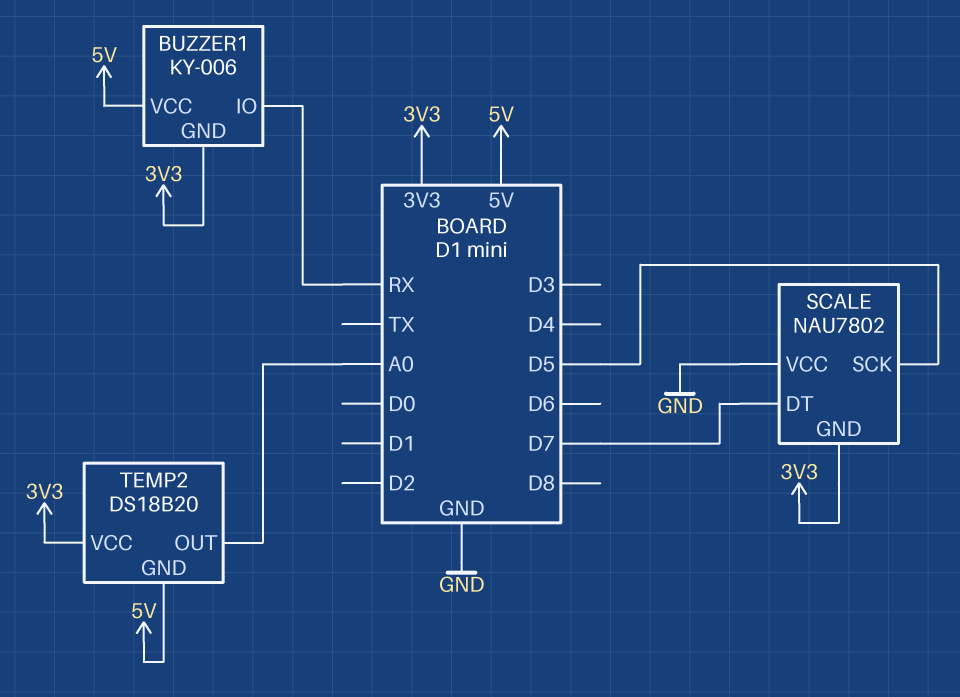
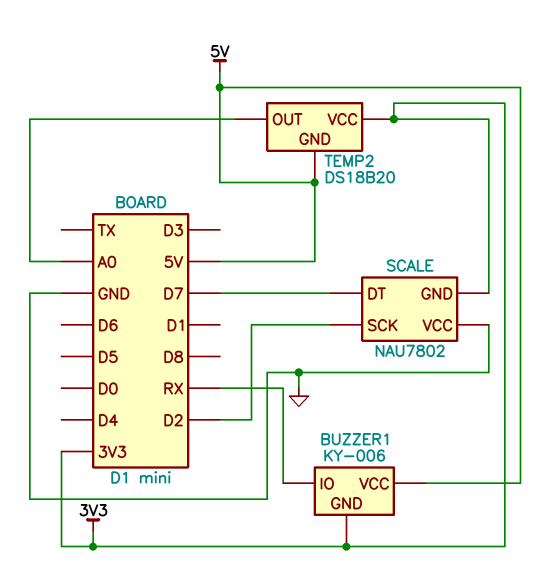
SCALE pin SCK: D5 -> D2

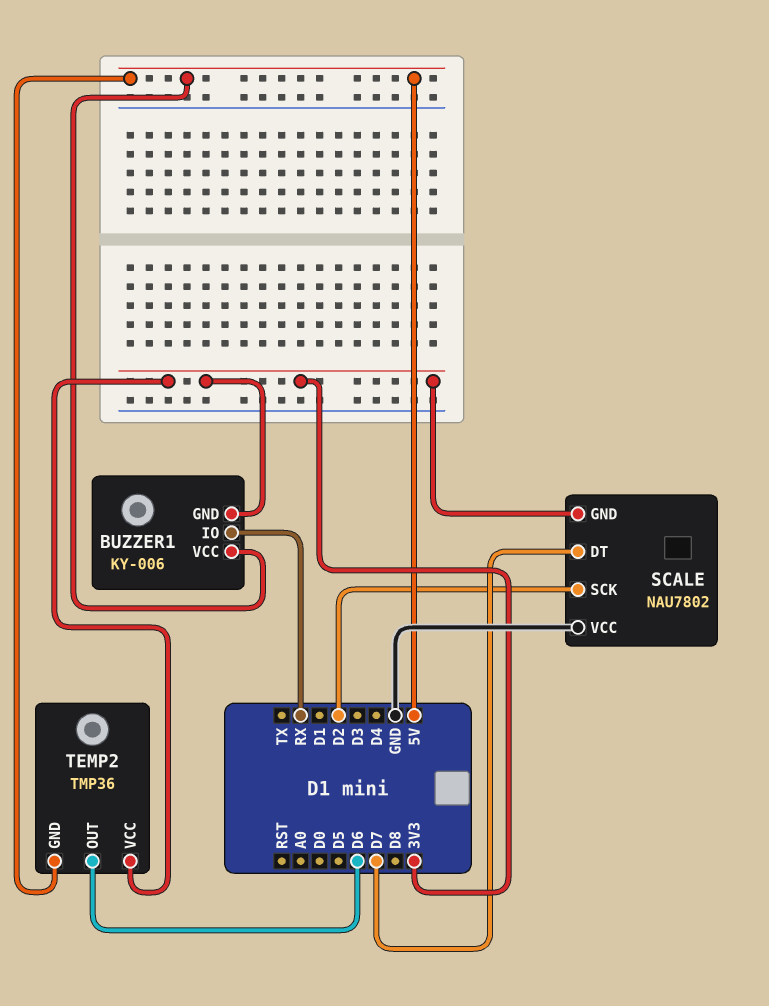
TEMP2: DS18B20 -> TMP36
TEMP2 pin OUT: A0 -> D6

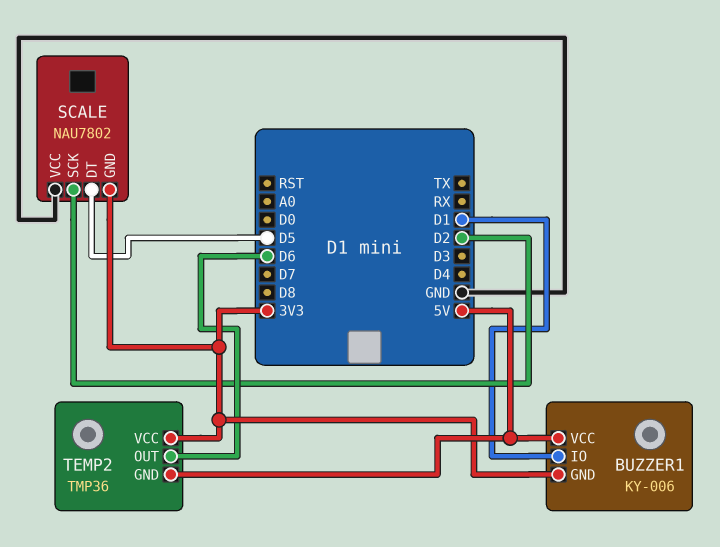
BUZZER1 pin IO: RX -> D1
SCALE pin DT: D7 -> D5

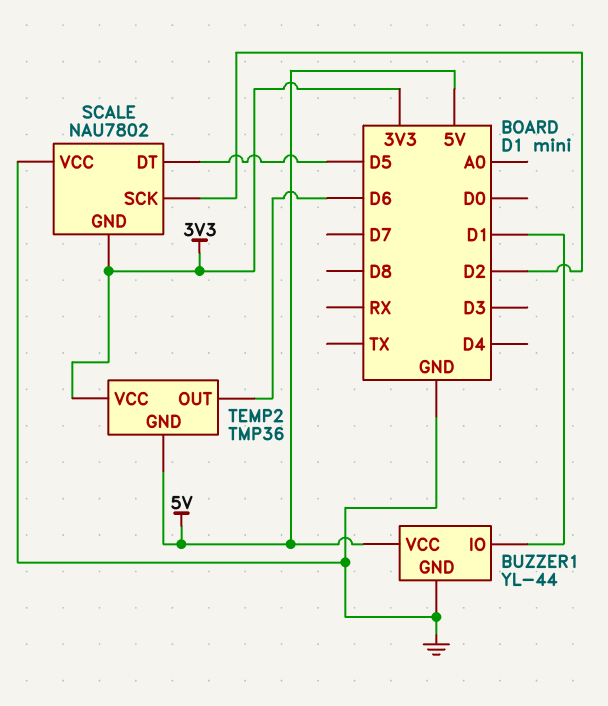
BUZZER1: KY-006 -> YL-44
BUZZER1 pin GND: 3V3 -> GND

